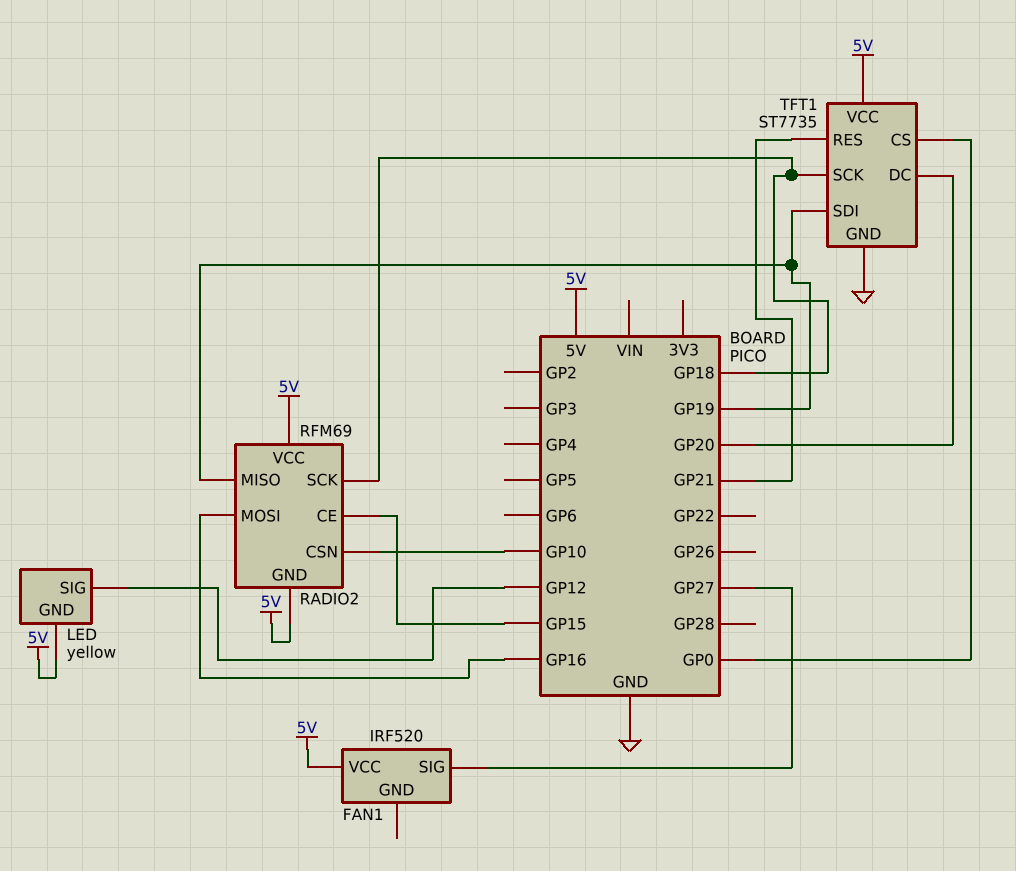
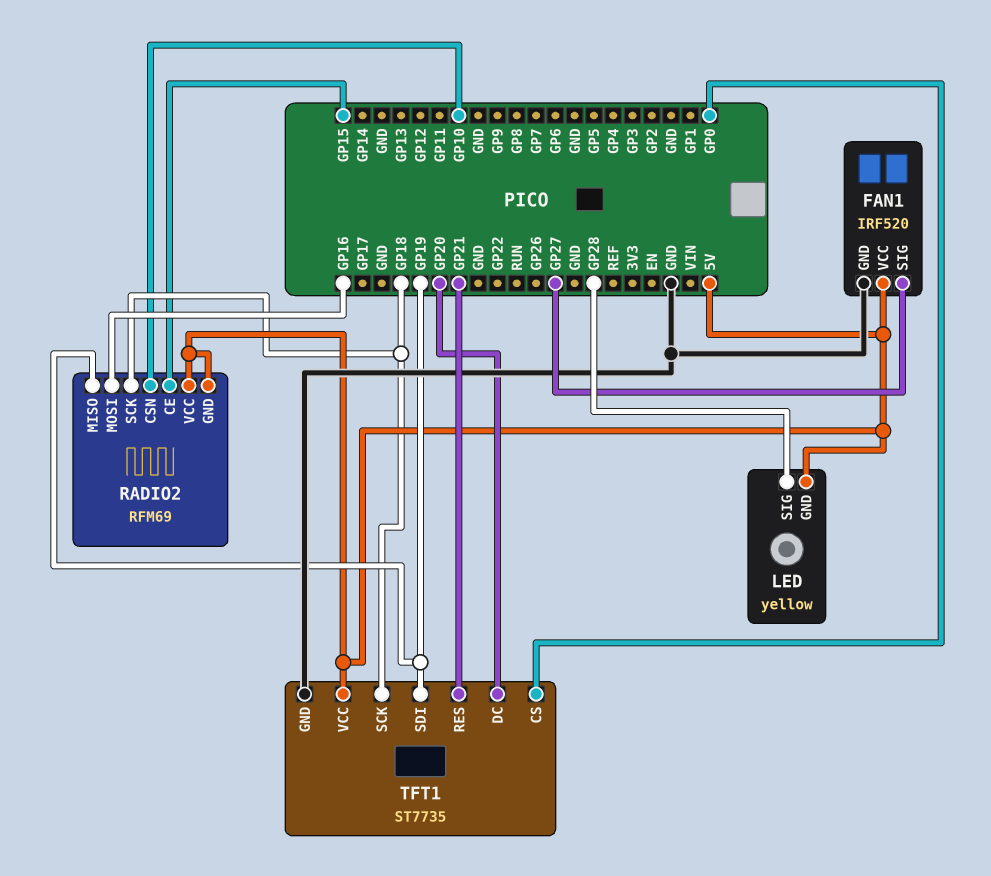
FAN1 pin GND: none -> GND
LED pin SIG: GP12 -> GP28

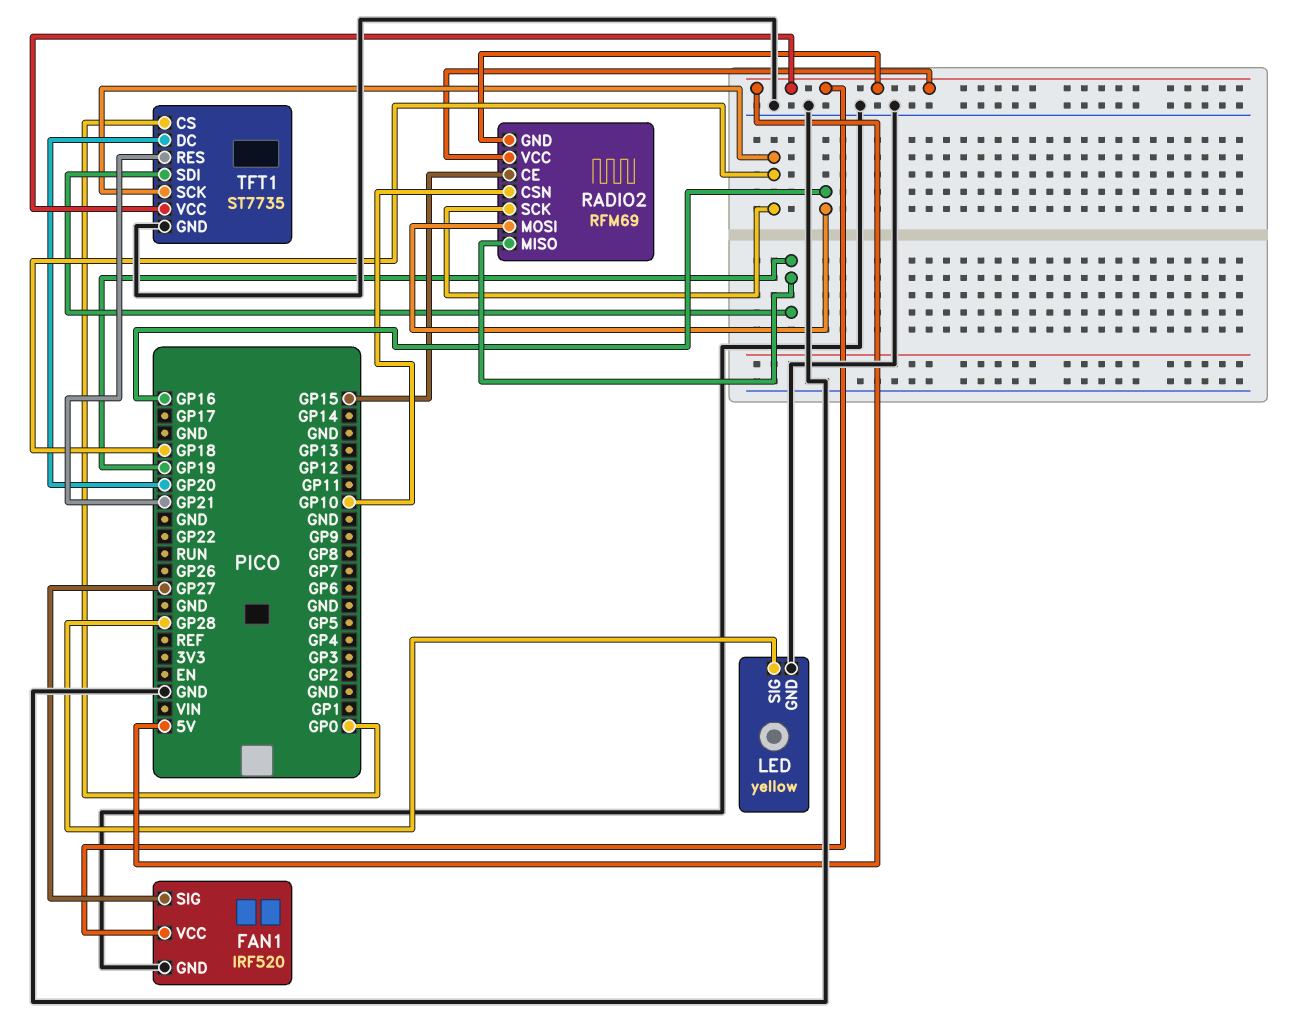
LED pin GND: 5V -> GND

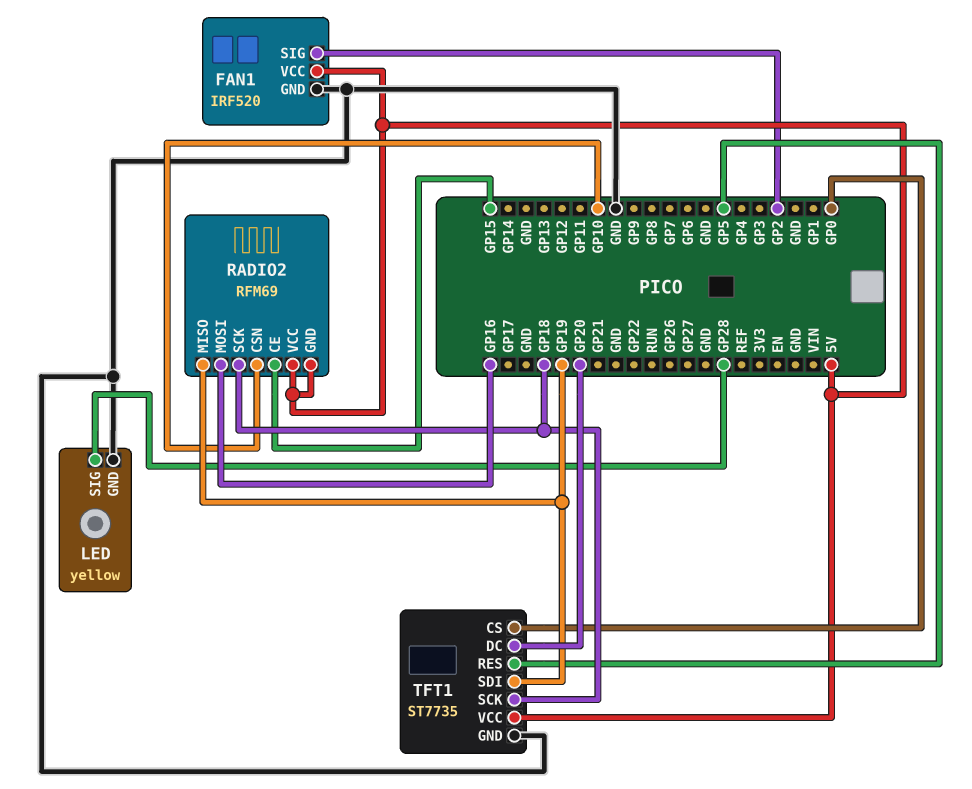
FAN1 pin SIG: GP27 -> GP2
TFT1 pin RES: GP21 -> GP5

